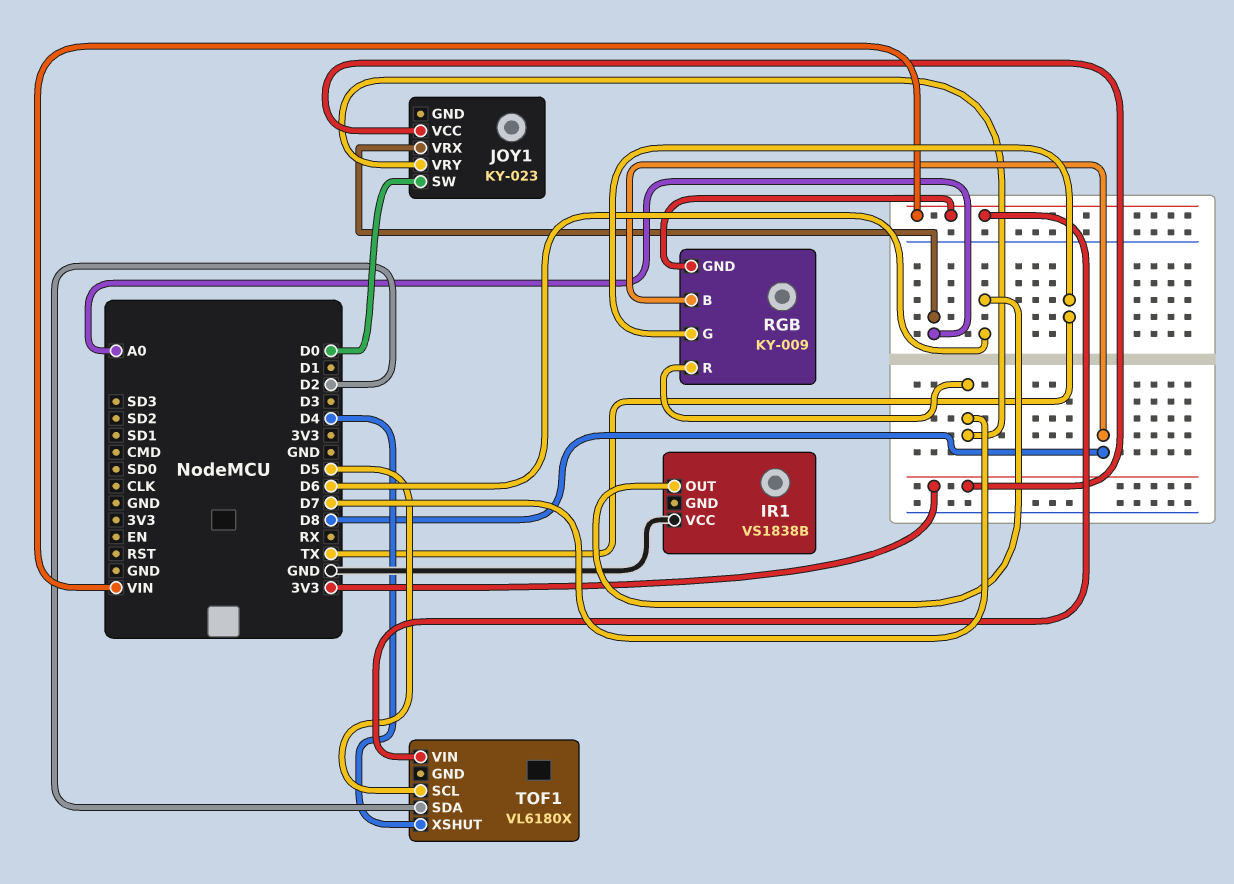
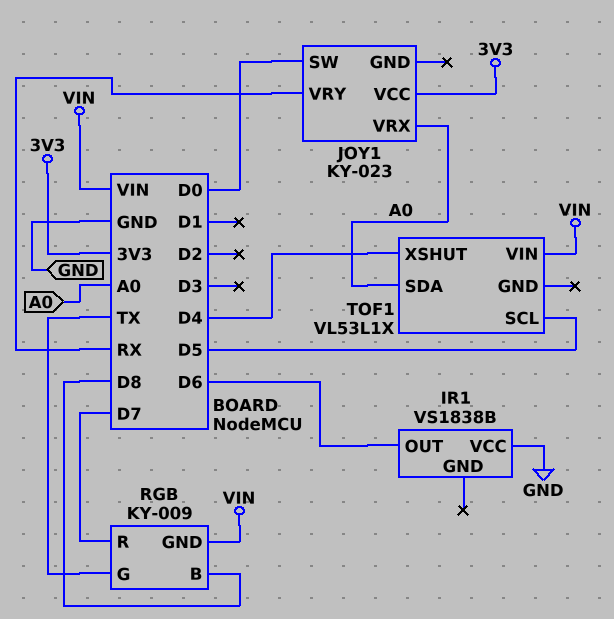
JOY1 pin VRY: D7 -> RX
TOF1: VL6180X -> VL53L1X
TOF1 pin SDA: D2 -> A0

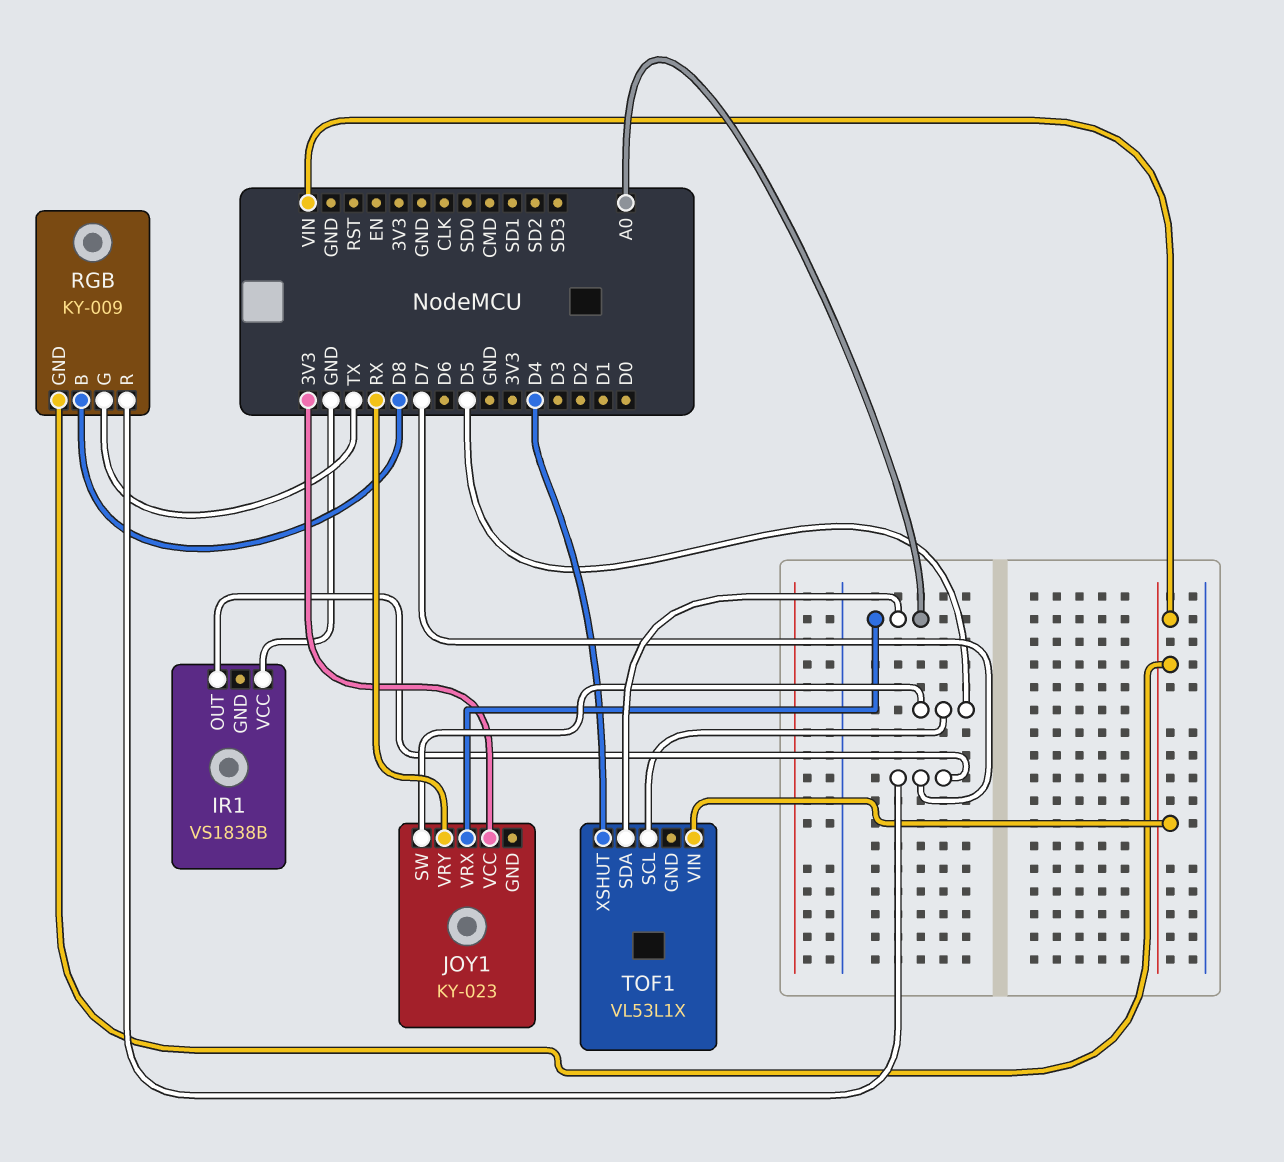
IR1 pin OUT: D6 -> D7
JOY1 pin SW: D0 -> D5

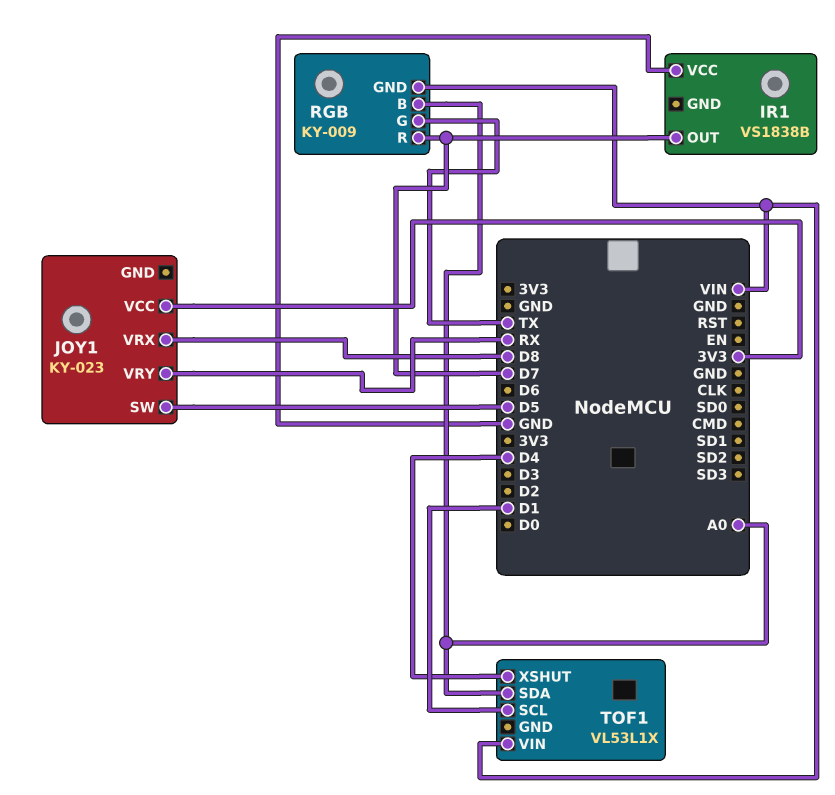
JOY1 pin VRX: A0 -> D8
RGB pin B: D8 -> A0
TOF1 pin SCL: D5 -> D1

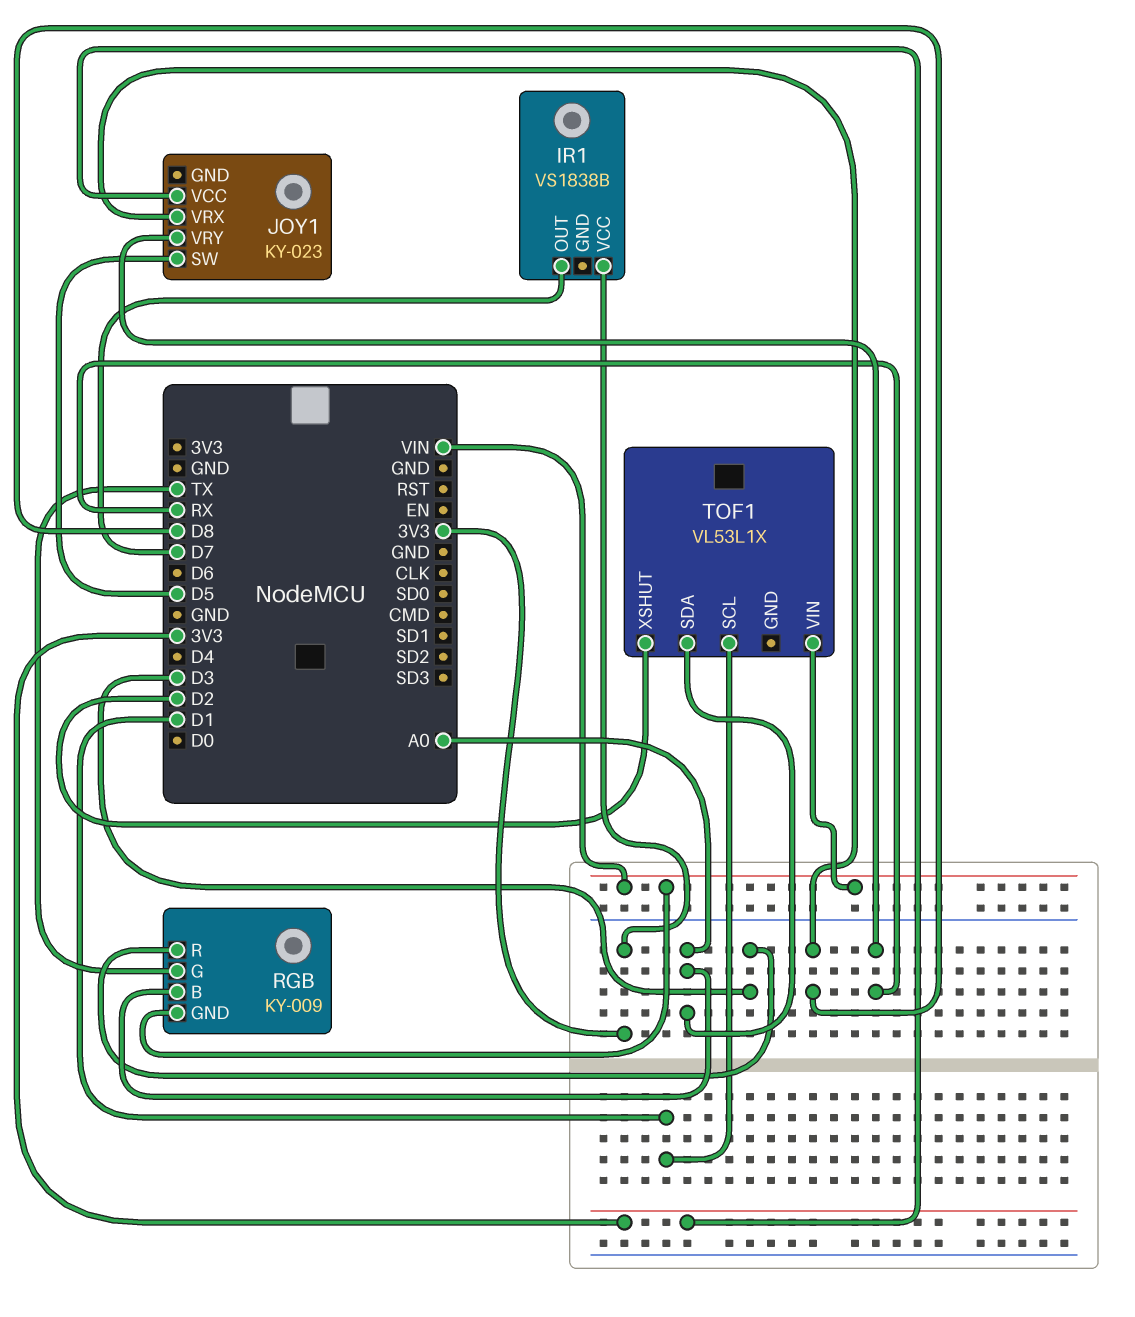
IR1 pin VCC: GND -> 3V3
RGB pin R: D7 -> D3
TOF1 pin XSHUT: D4 -> D2

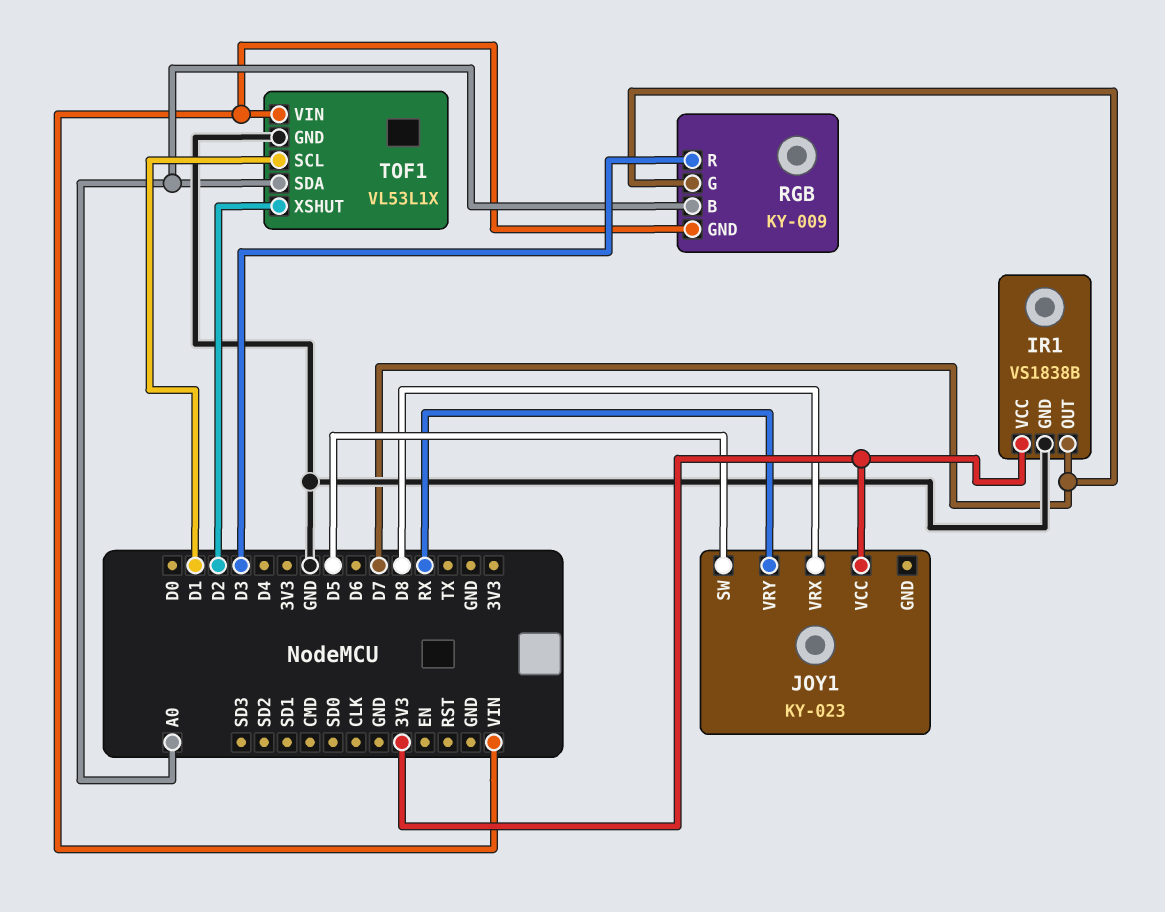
IR1 pin GND: none -> GND
RGB pin G: TX -> D7
TOF1 pin GND: none -> GND

